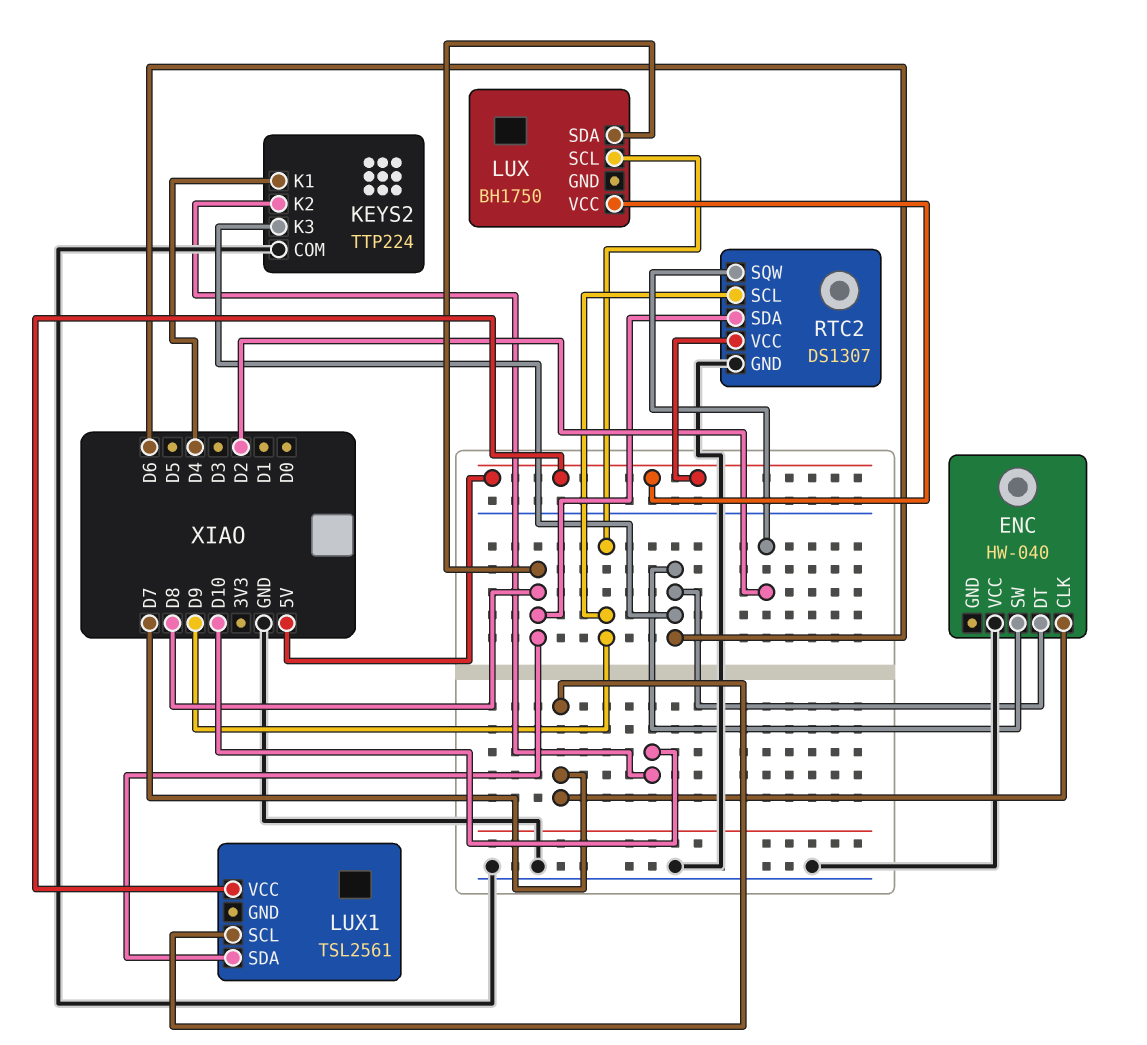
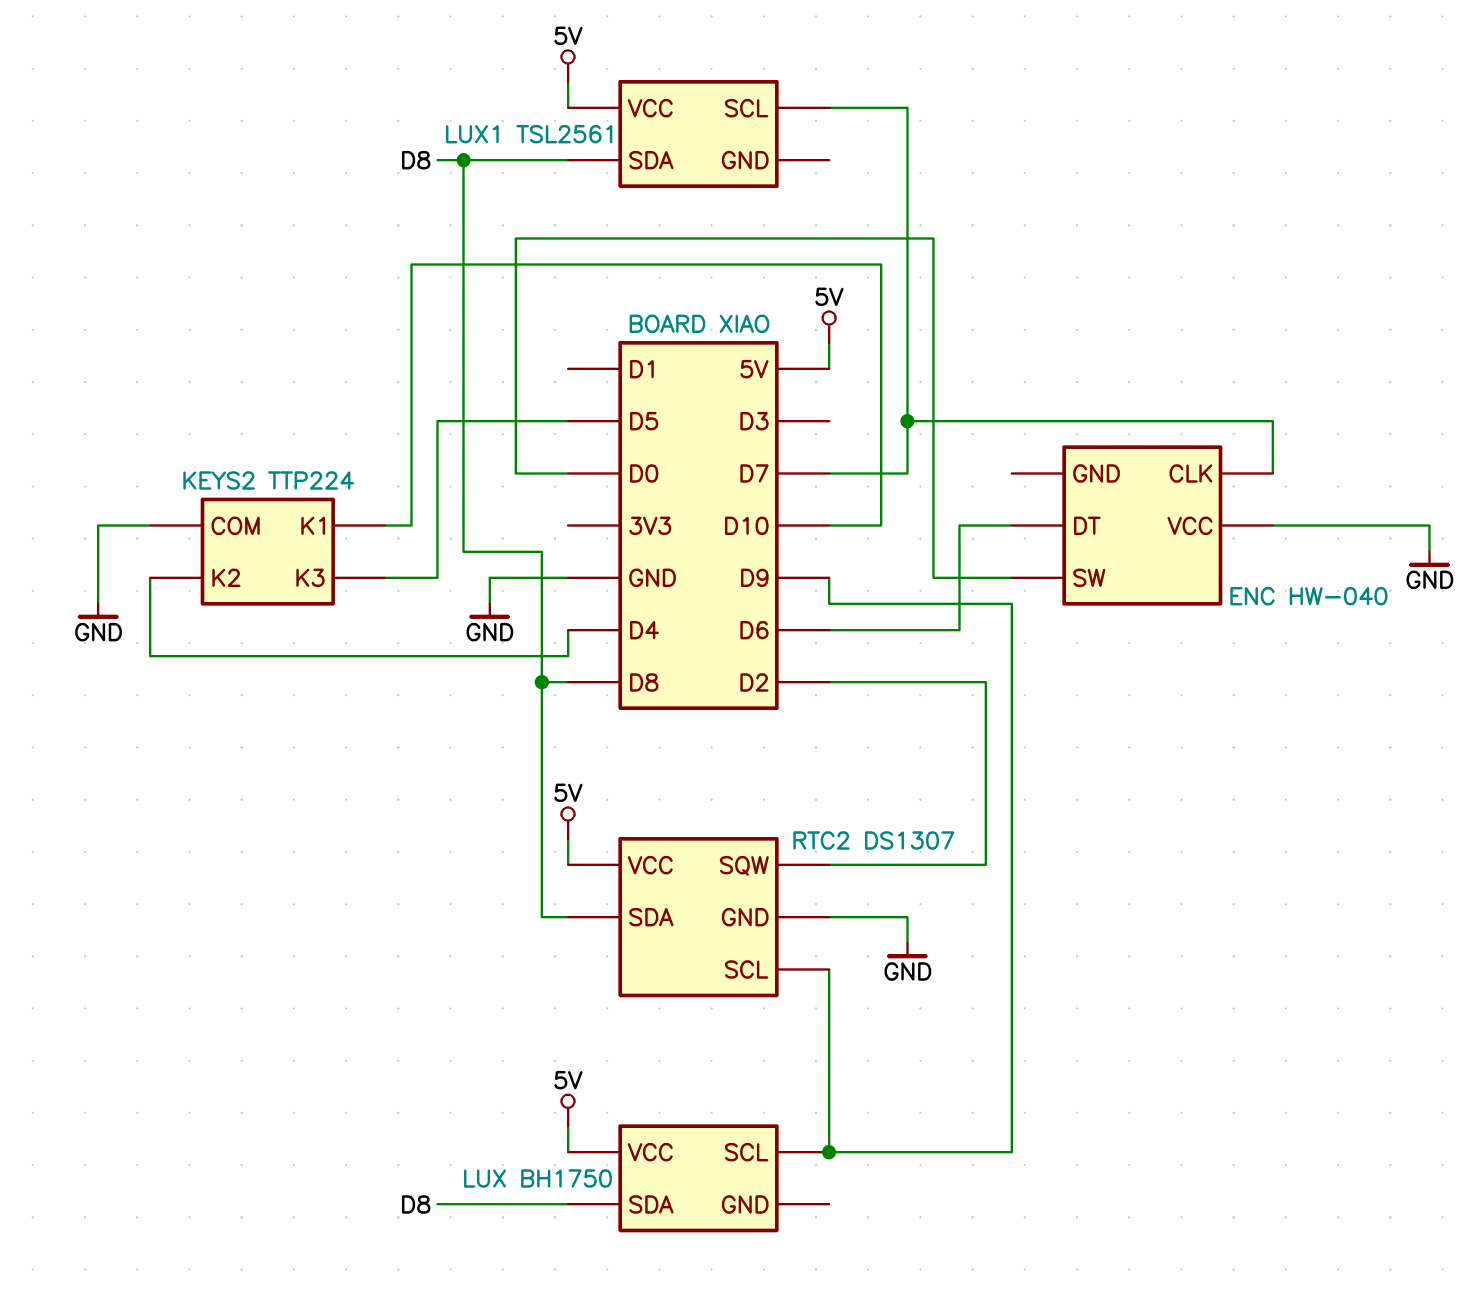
ENC pin SW: D6 -> D0
KEYS2 pin K1: D4 -> D10
KEYS2 pin K2: D10 -> D4
KEYS2 pin K3: D6 -> D5

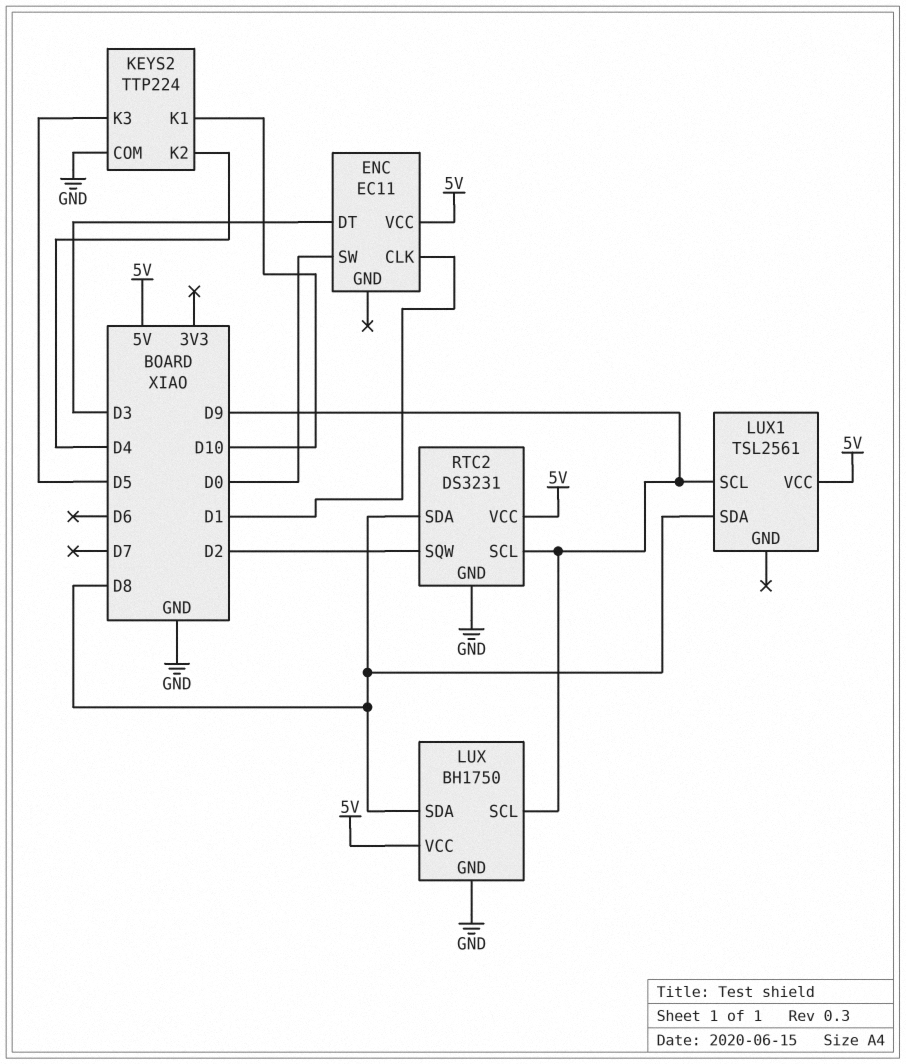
ENC: HW-040 -> EC11
ENC pin CLK: D7 -> D1
ENC pin DT: D6 -> D3
ENC pin VCC: GND -> 5V
LUX pin GND: none -> GND
LUX1 pin SCL: D7 -> D9
RTC2: DS1307 -> DS3231

